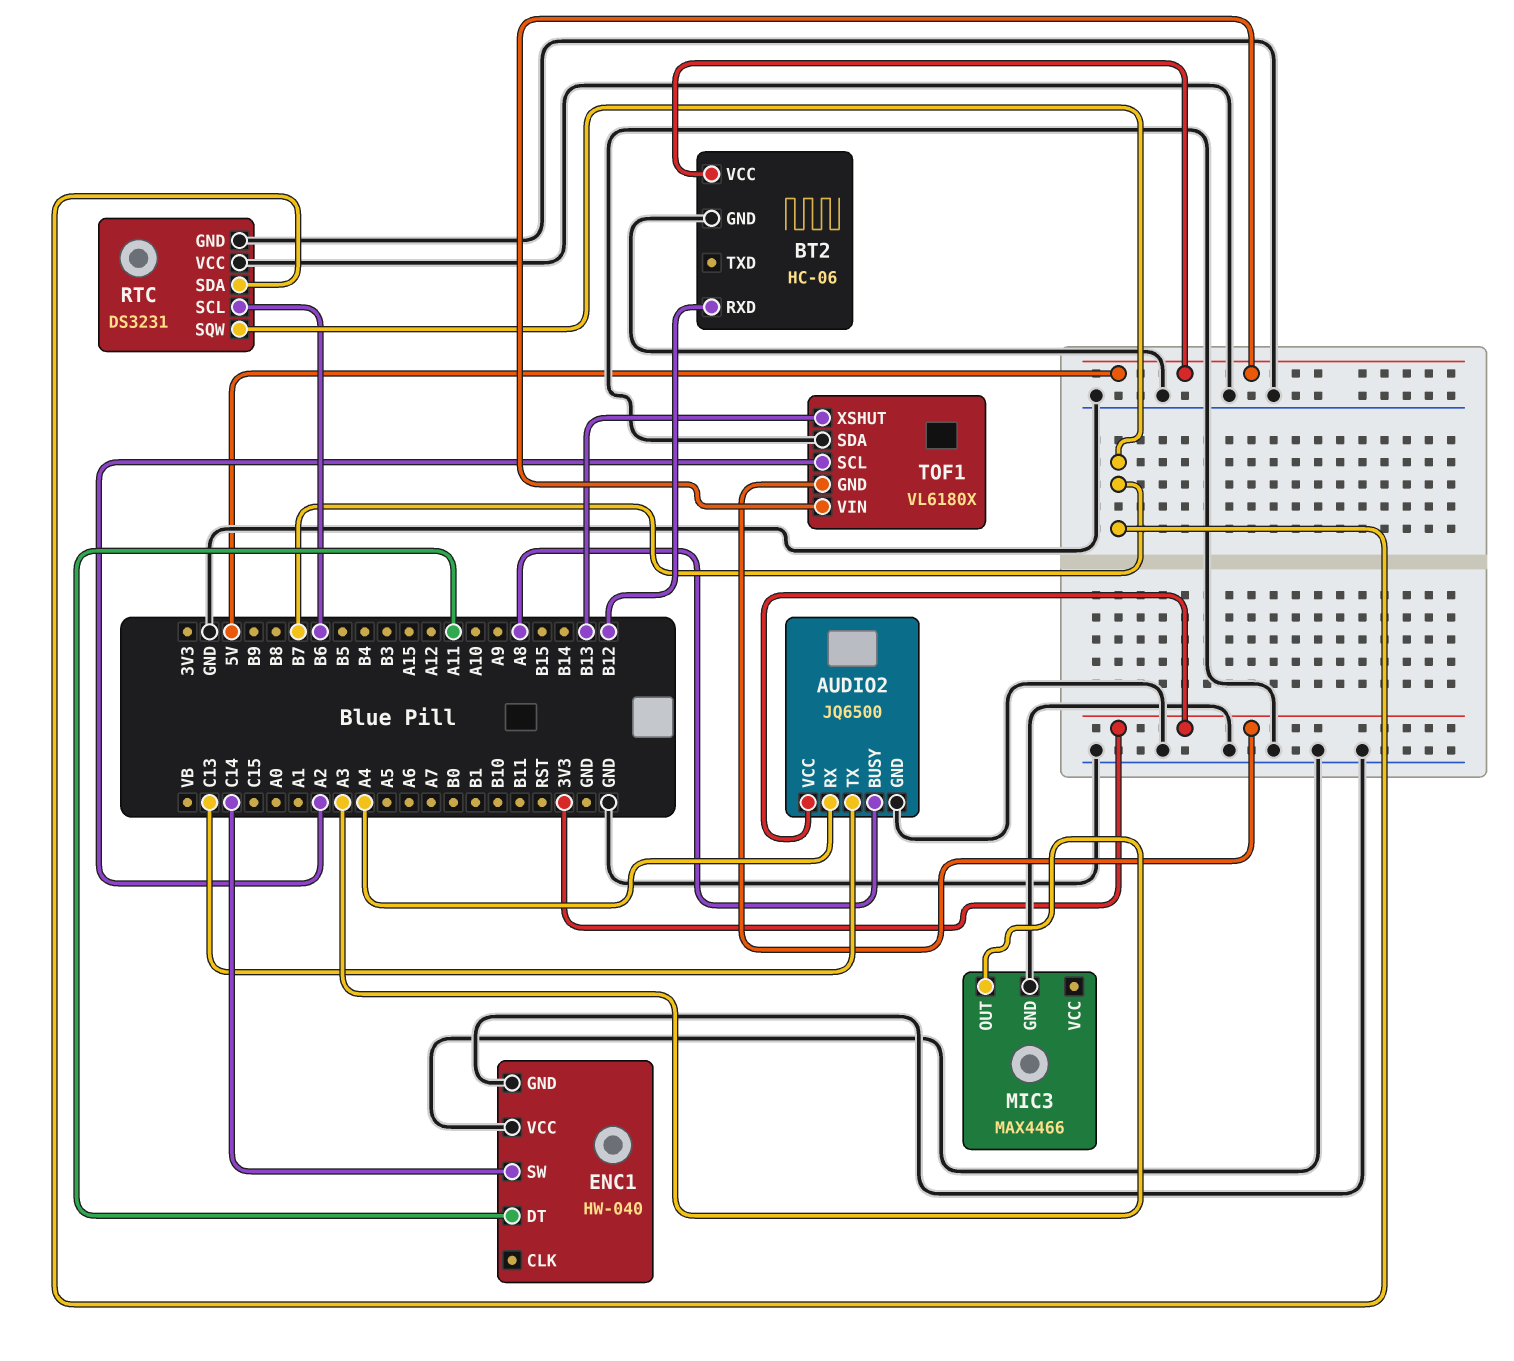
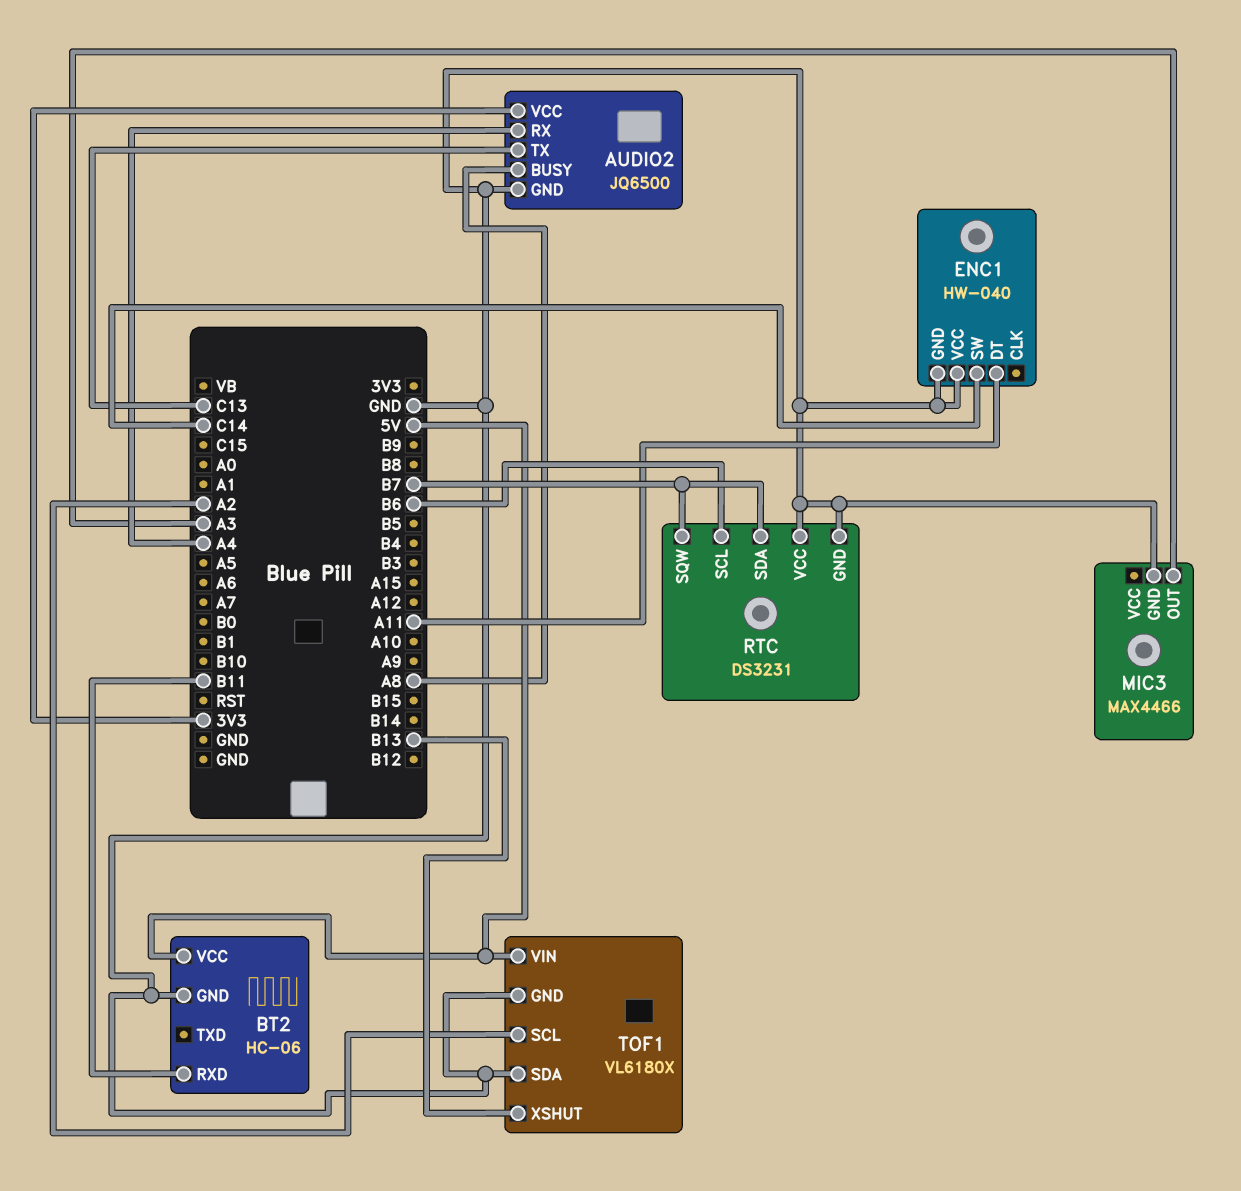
BT2 pin RXD: B12 -> B11
TOF1 pin GND: 3V3 -> GND

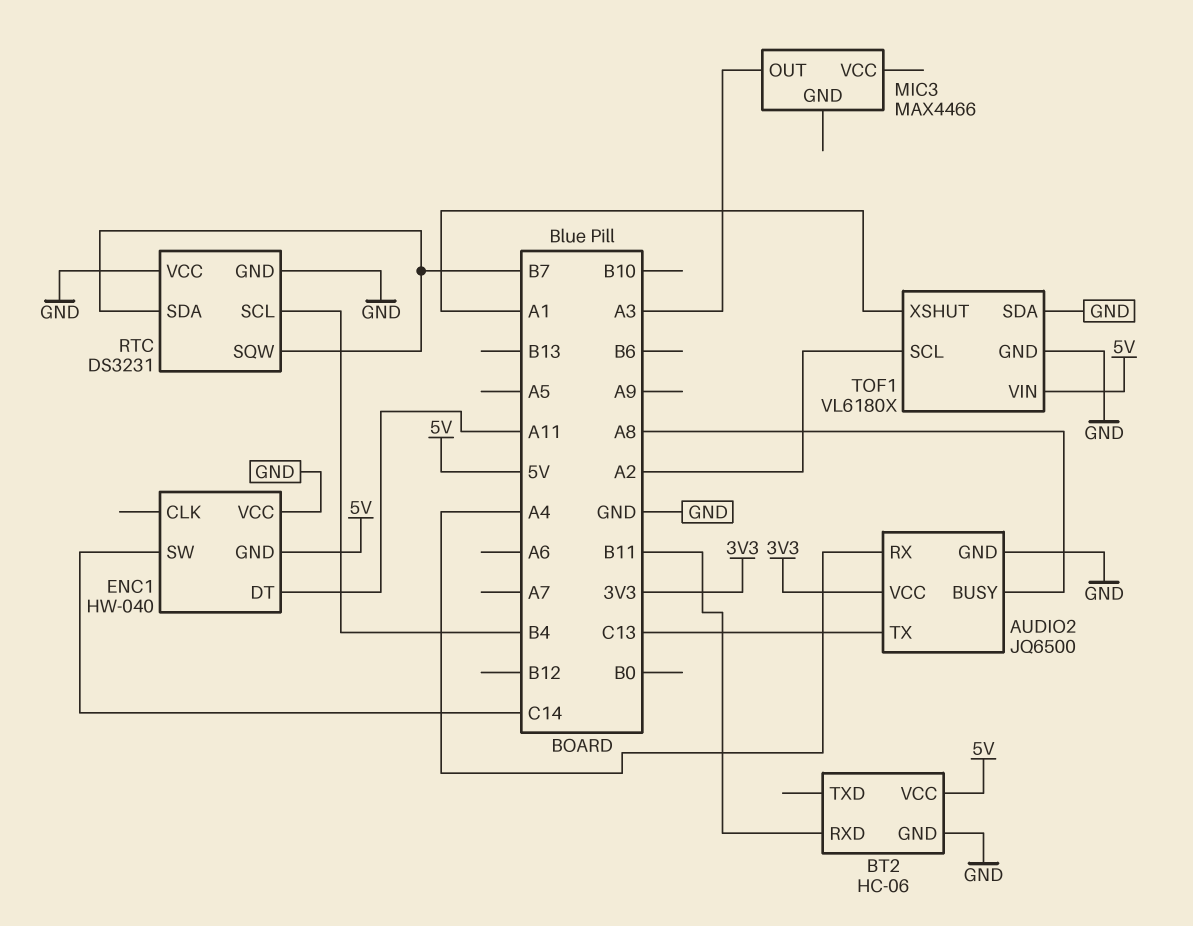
ENC1 pin GND: GND -> 5V
MIC3 pin GND: GND -> none
RTC pin SCL: B6 -> B4
TOF1 pin XSHUT: B13 -> A1

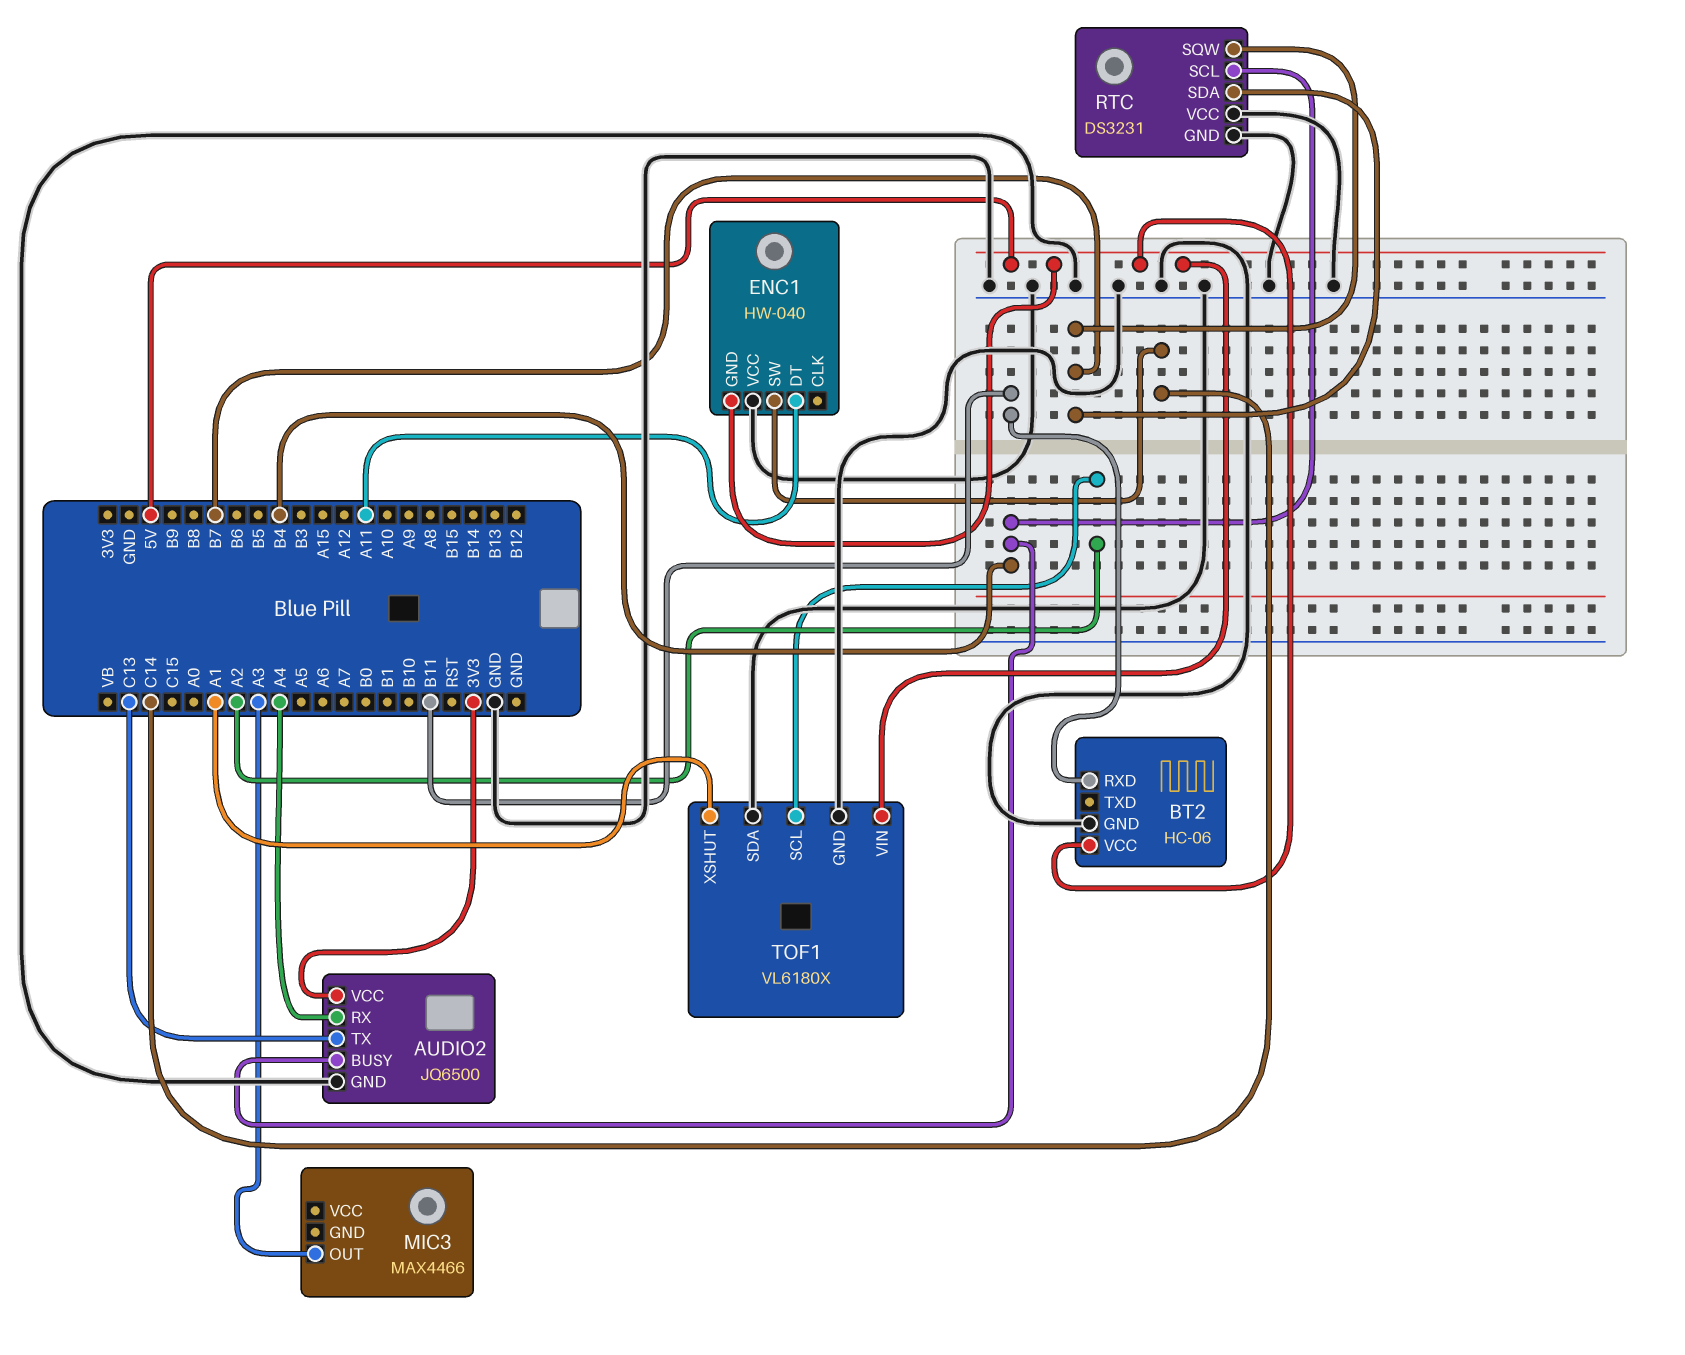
AUDIO2 pin BUSY: A8 -> B4

